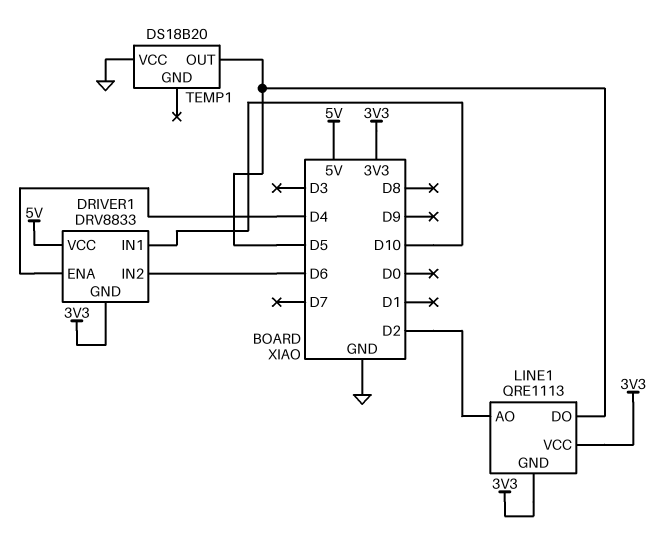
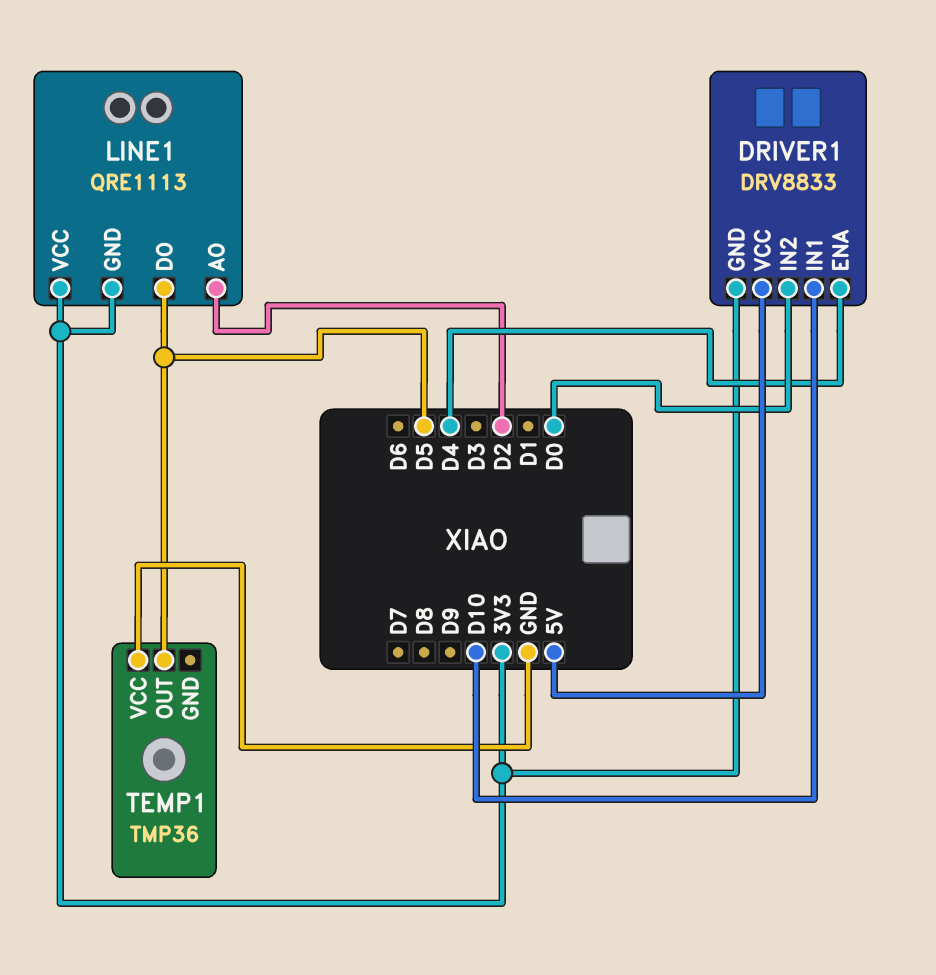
DRIVER1 pin IN2: D6 -> D0
TEMP1: DS18B20 -> TMP36

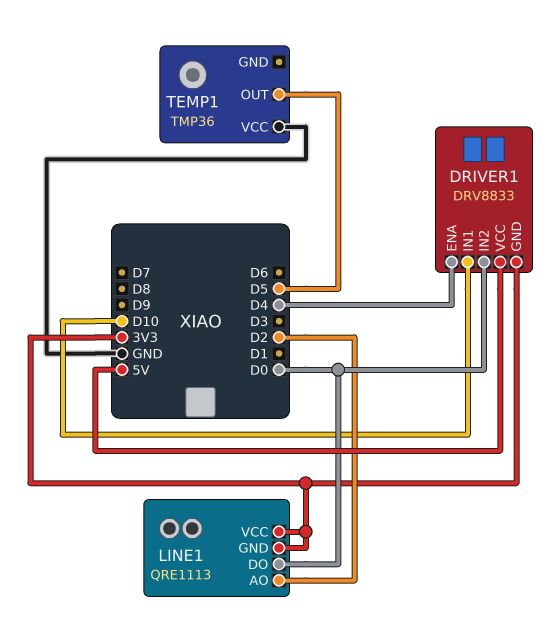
LINE1 pin DO: D5 -> D0

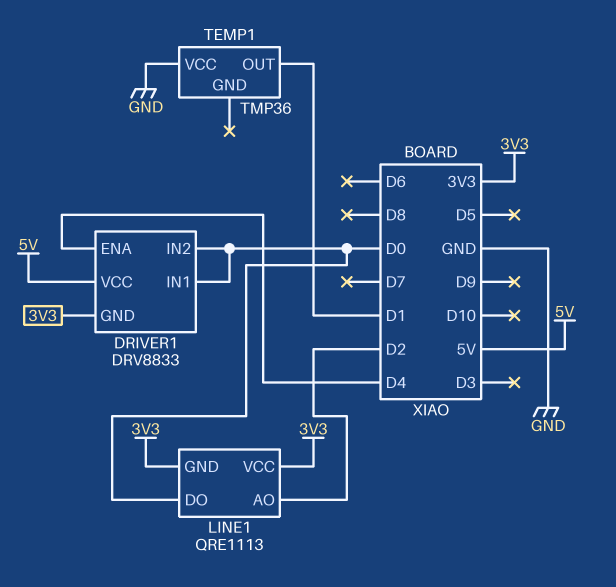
DRIVER1 pin IN1: D10 -> D0
TEMP1 pin OUT: D5 -> D1

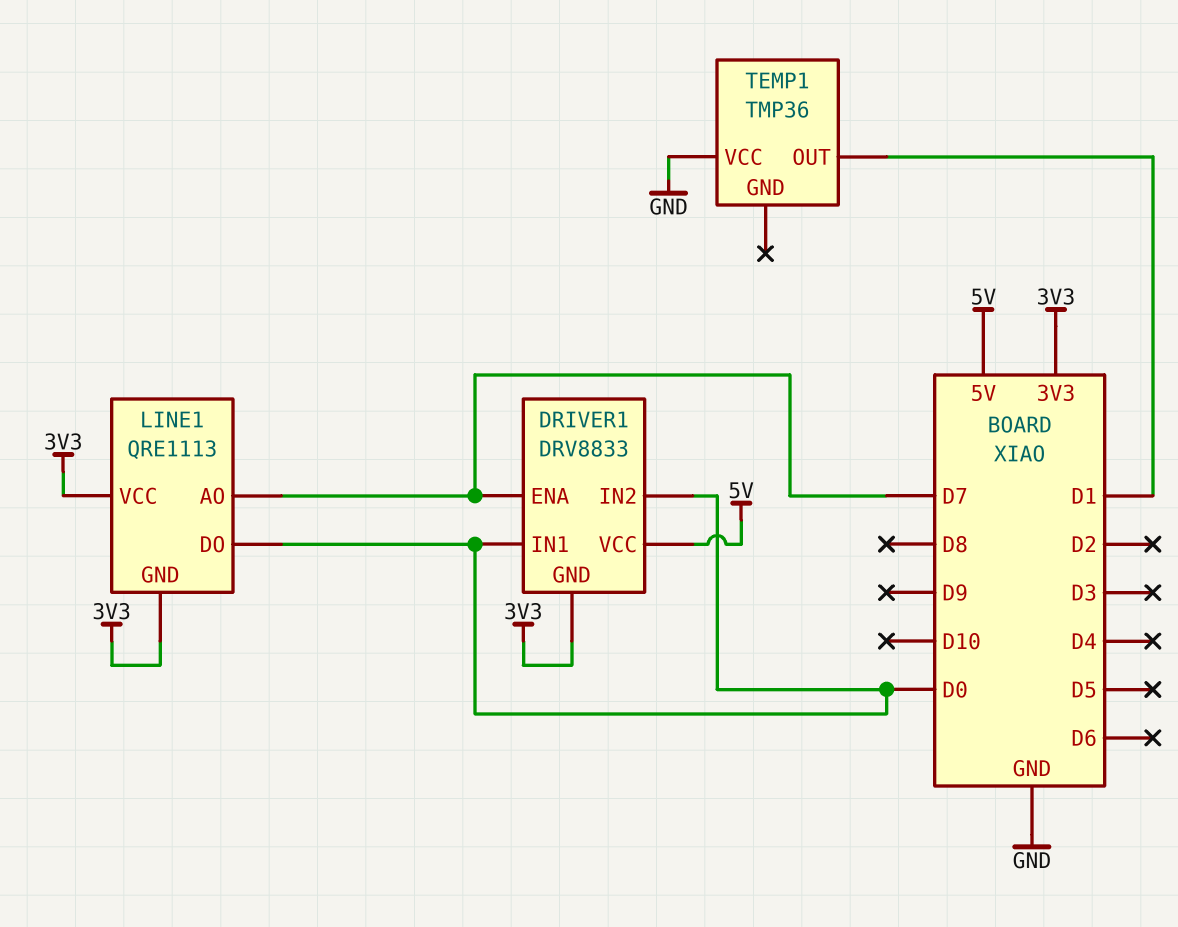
DRIVER1 pin ENA: D4 -> D7
LINE1 pin AO: D2 -> D7

